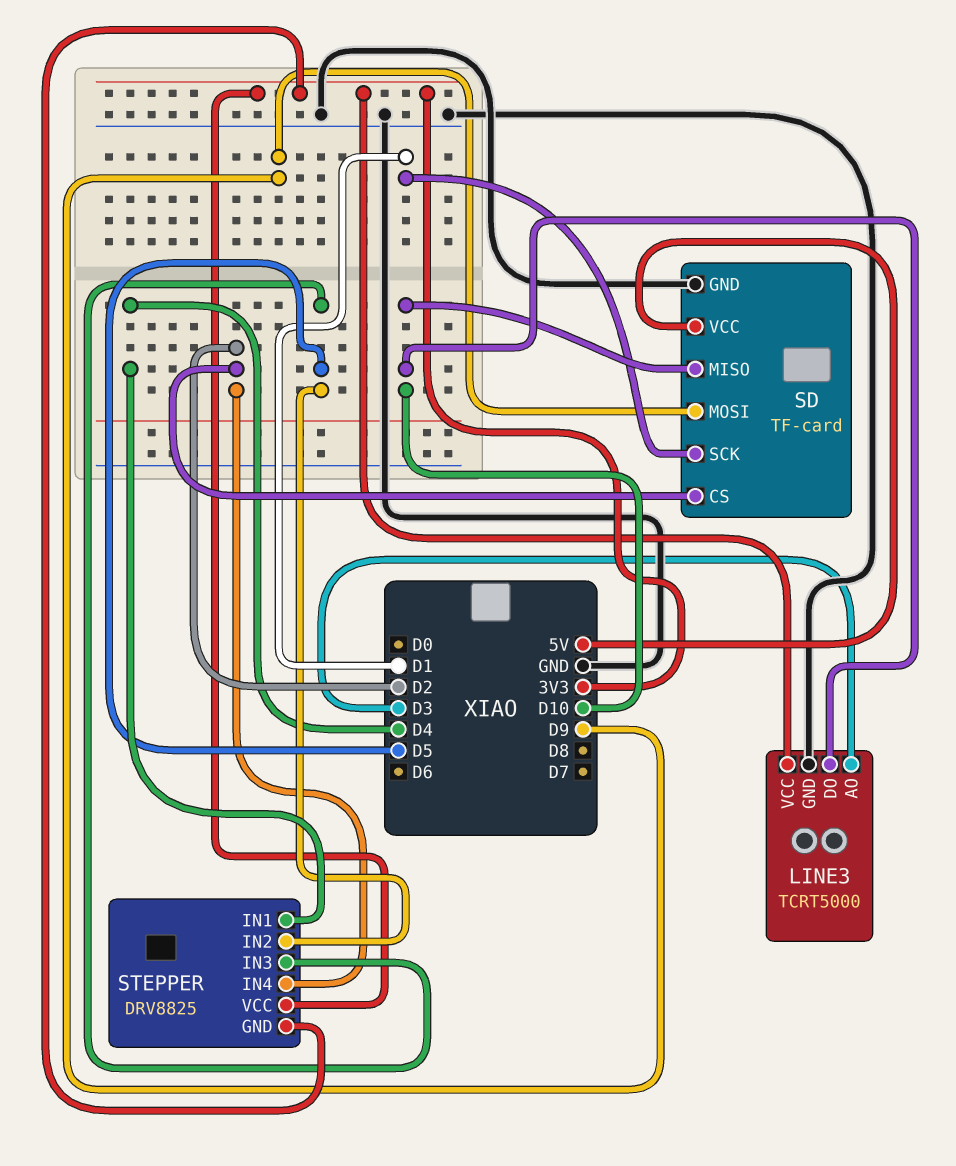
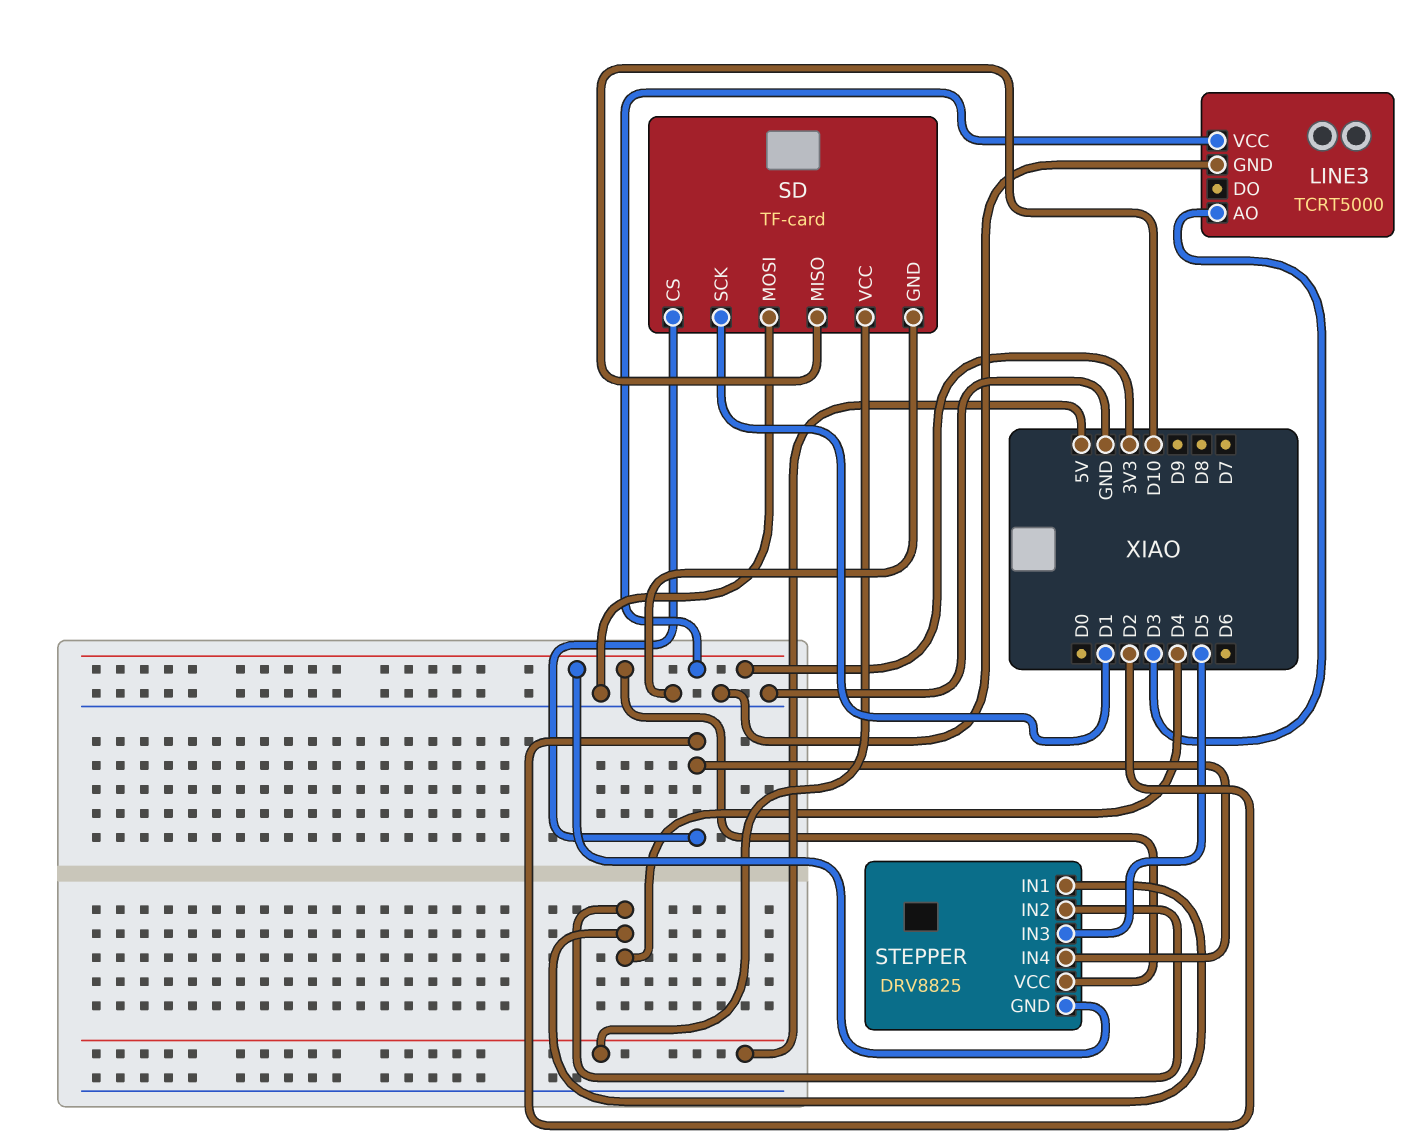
LINE3 pin DO: D10 -> none
SD pin MOSI: D9 -> GND
STEPPER pin IN2: D5 -> D4

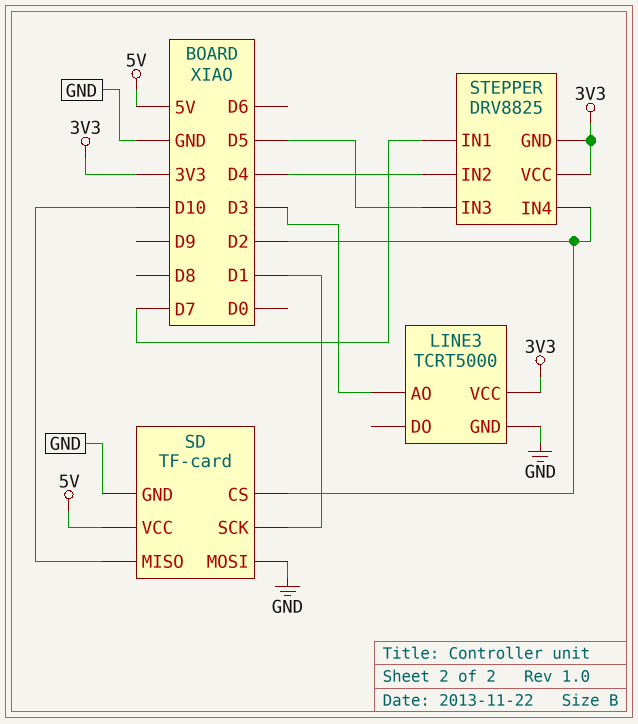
STEPPER pin IN1: D4 -> D7

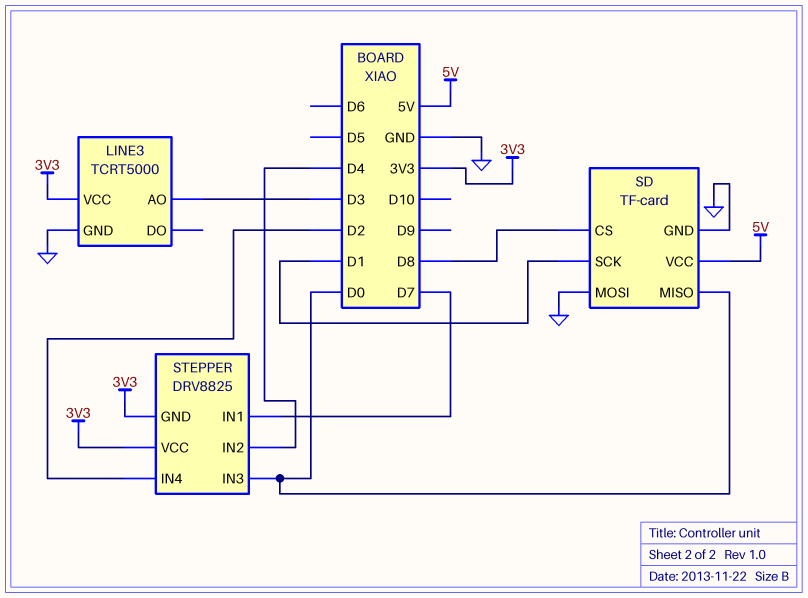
SD pin CS: D2 -> D8
SD pin MISO: D10 -> D0
STEPPER pin IN3: D5 -> D0

